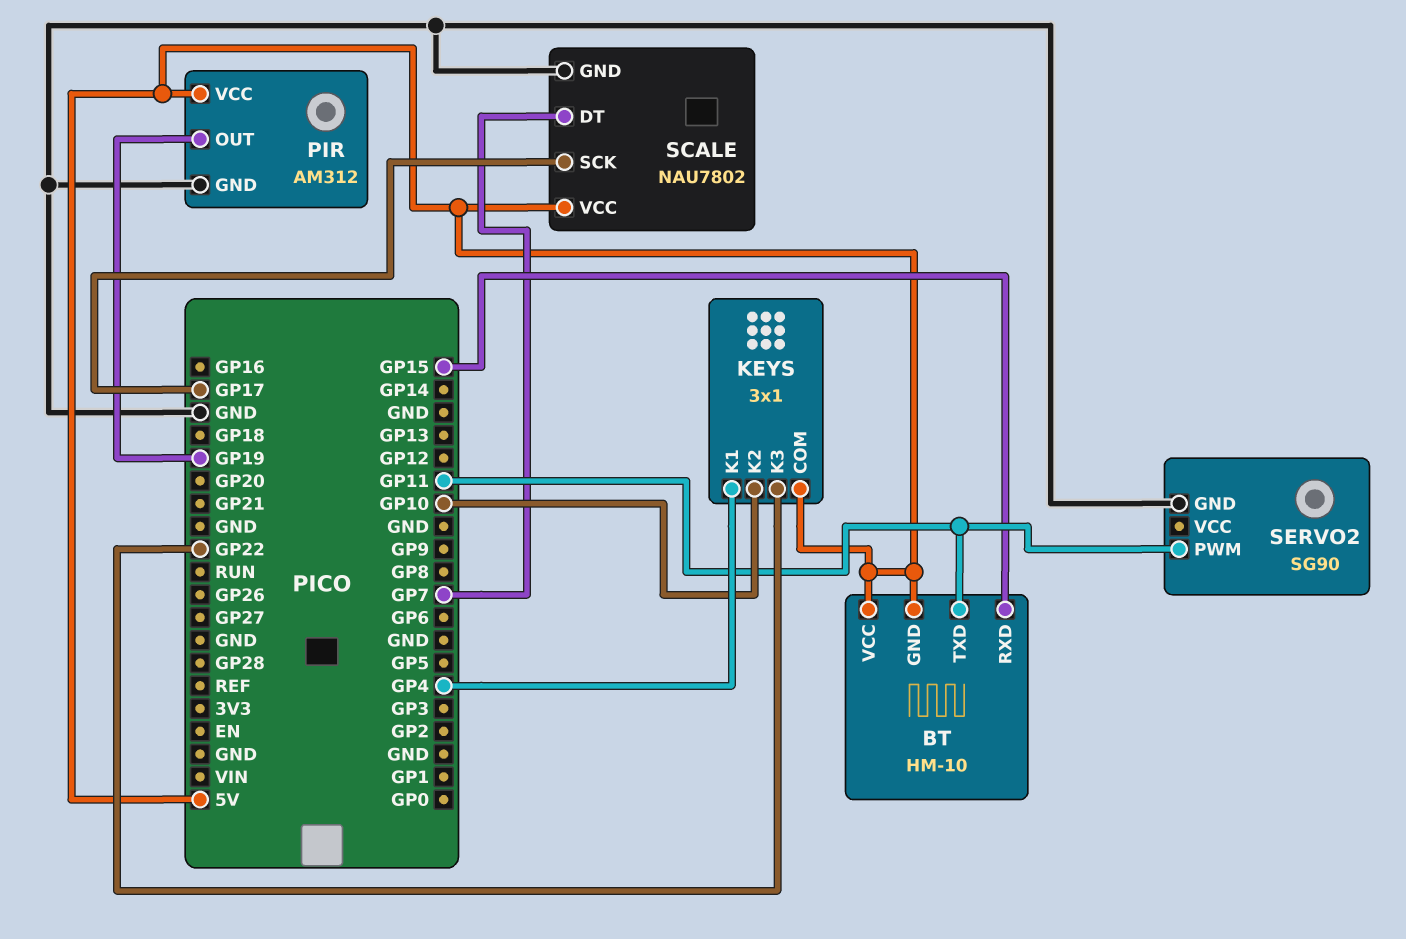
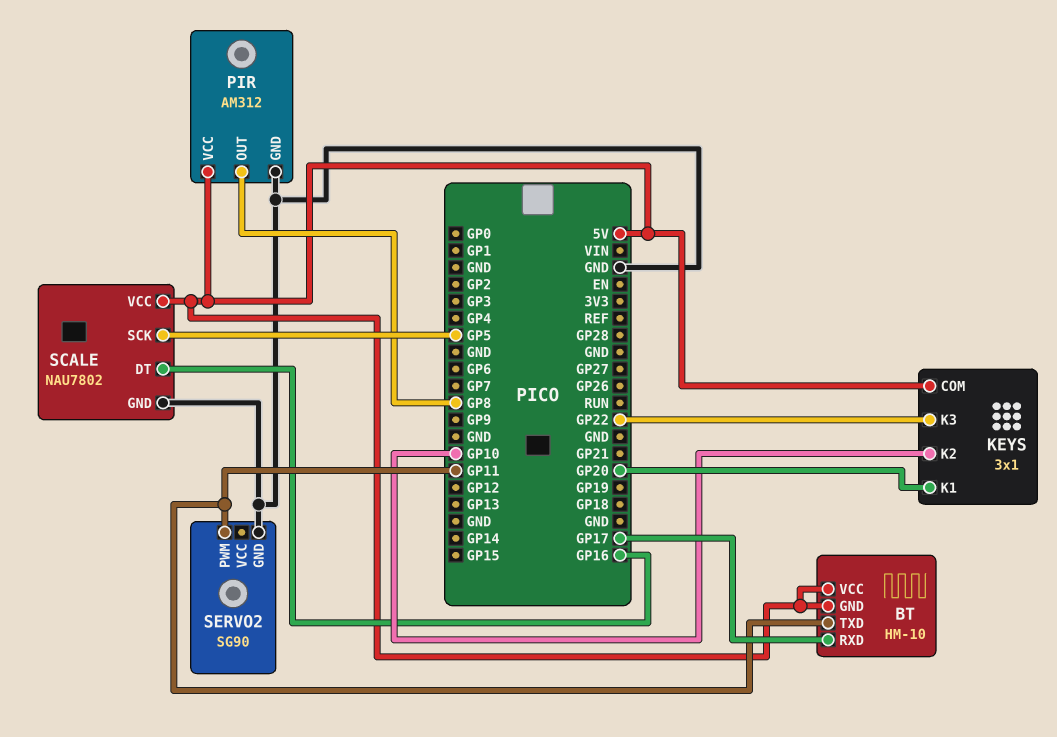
BT pin RXD: GP15 -> GP17
KEYS pin K1: GP4 -> GP20
PIR pin OUT: GP19 -> GP8
SCALE pin DT: GP7 -> GP16
SCALE pin SCK: GP17 -> GP5

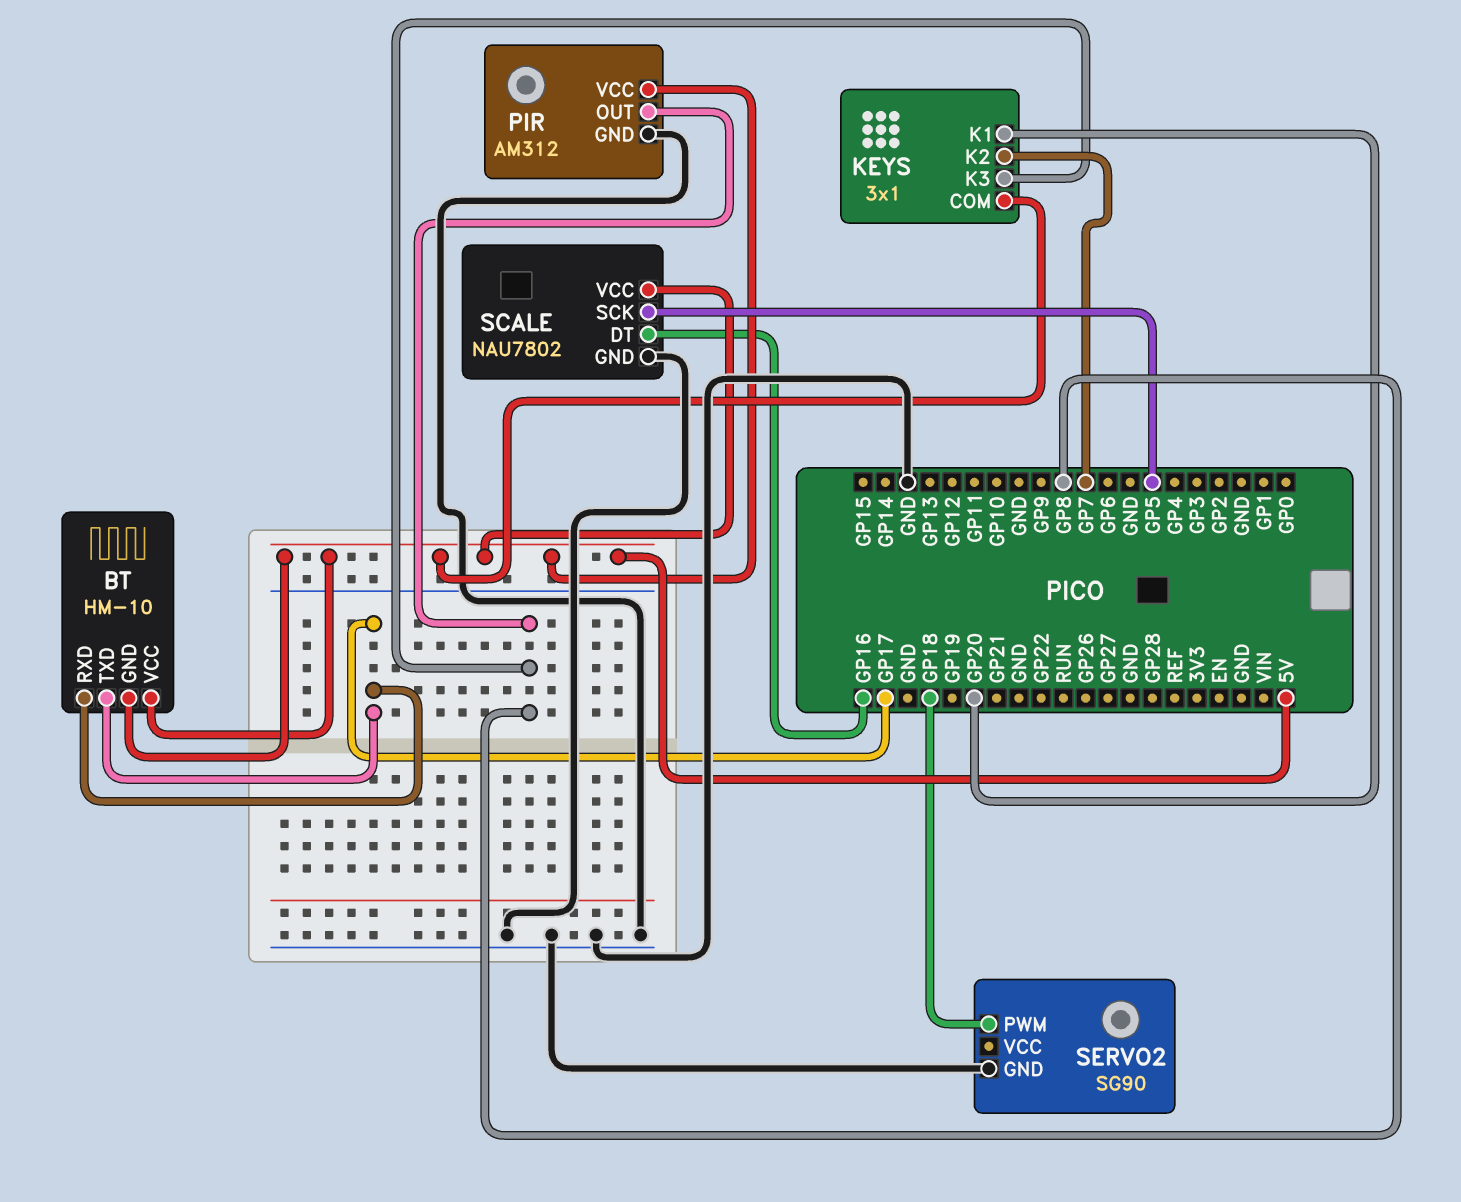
BT pin TXD: GP11 -> GP17
KEYS pin K2: GP10 -> GP7
KEYS pin K3: GP22 -> GP8
SERVO2 pin PWM: GP11 -> GP18

